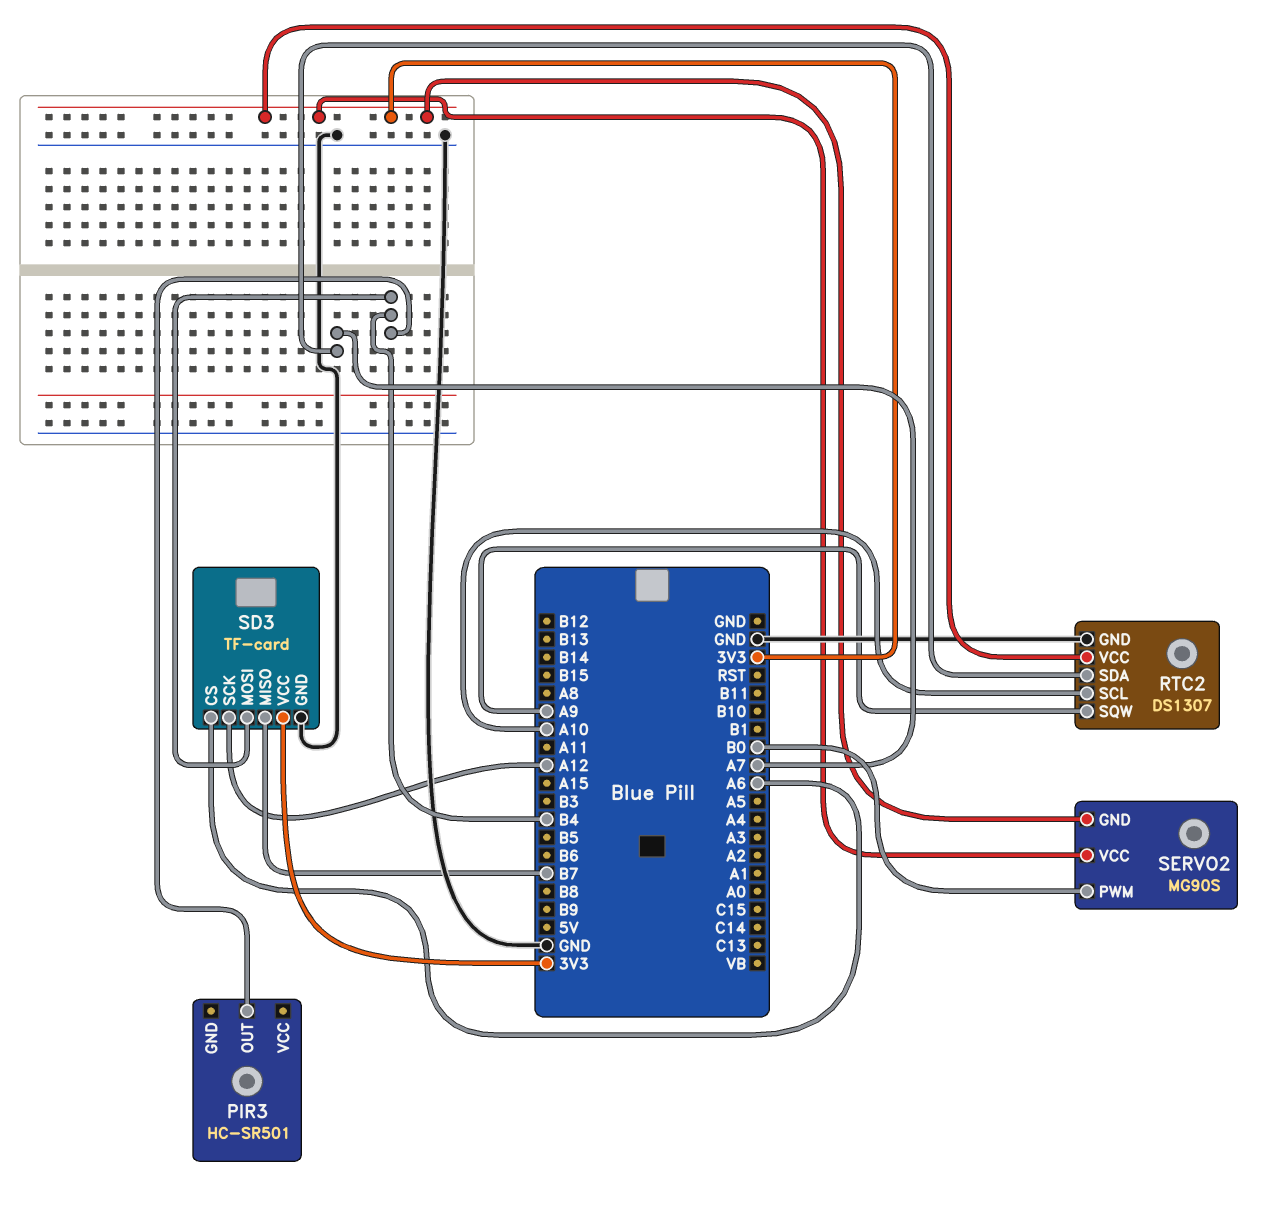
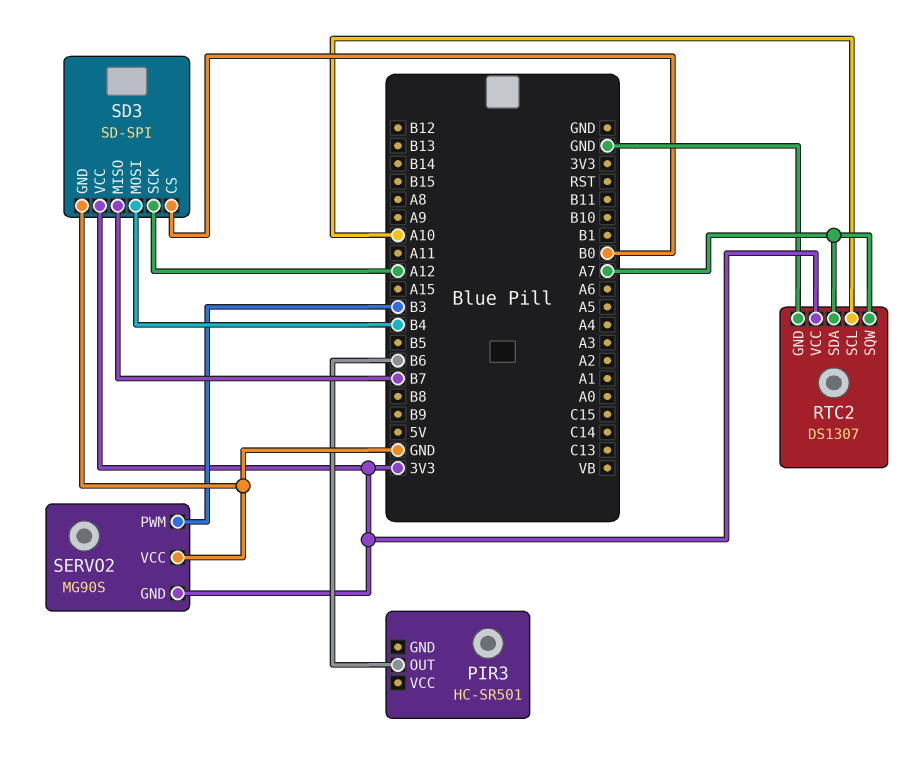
PIR3 pin OUT: B4 -> B6
RTC2 pin SQW: A9 -> A7
SD3: TF-card -> SD-SPI
SD3 pin CS: A6 -> B0
SERVO2 pin PWM: B0 -> B3
SERVO2 pin VCC: 3V3 -> GND

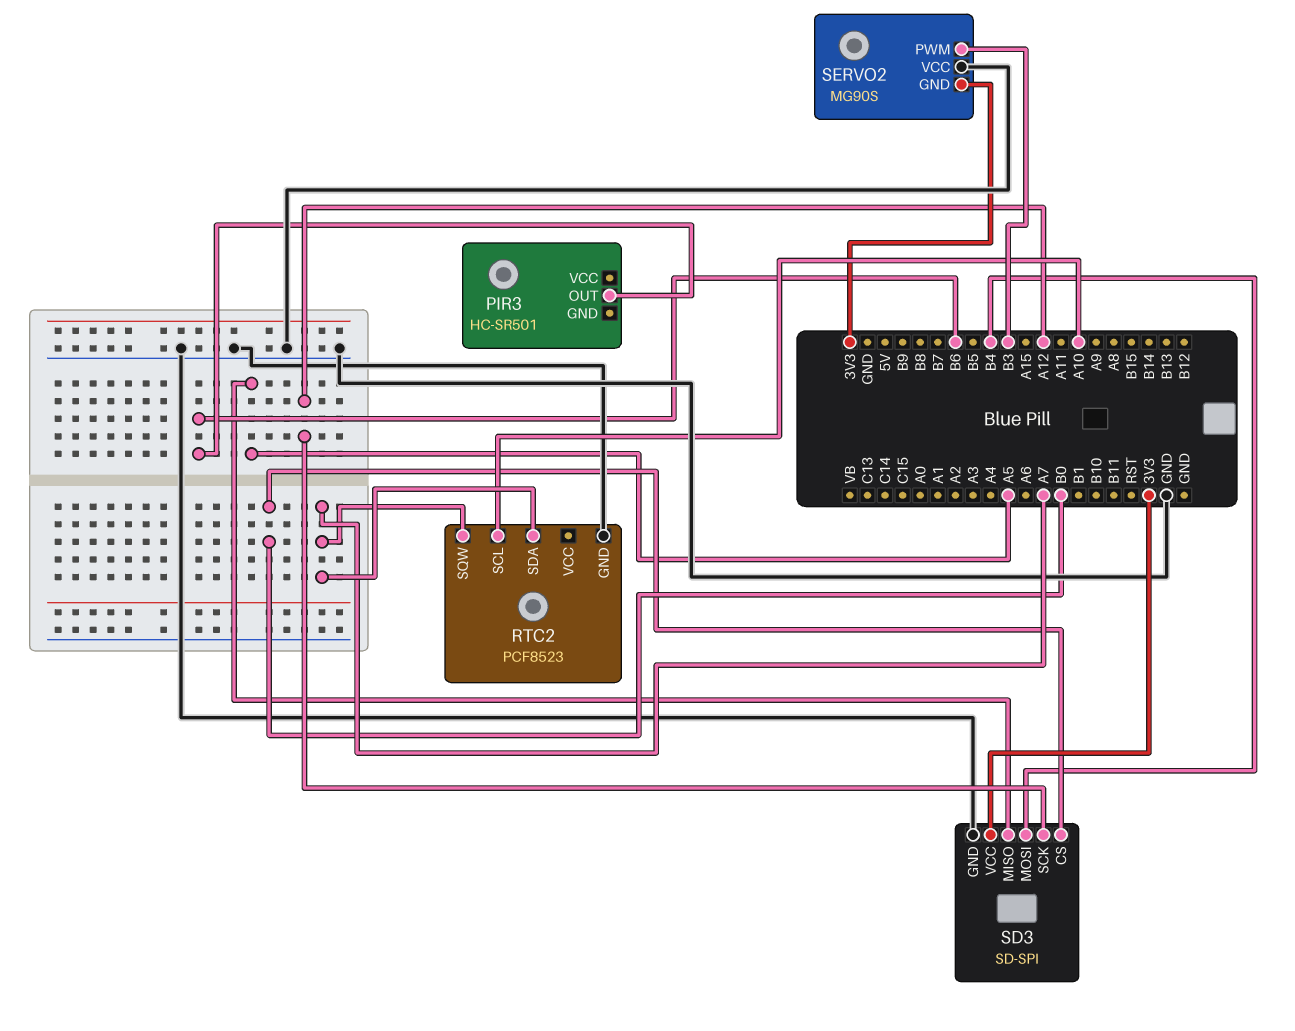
RTC2: DS1307 -> PCF8523
RTC2 pin VCC: 3V3 -> none
SD3 pin MISO: B7 -> A5

